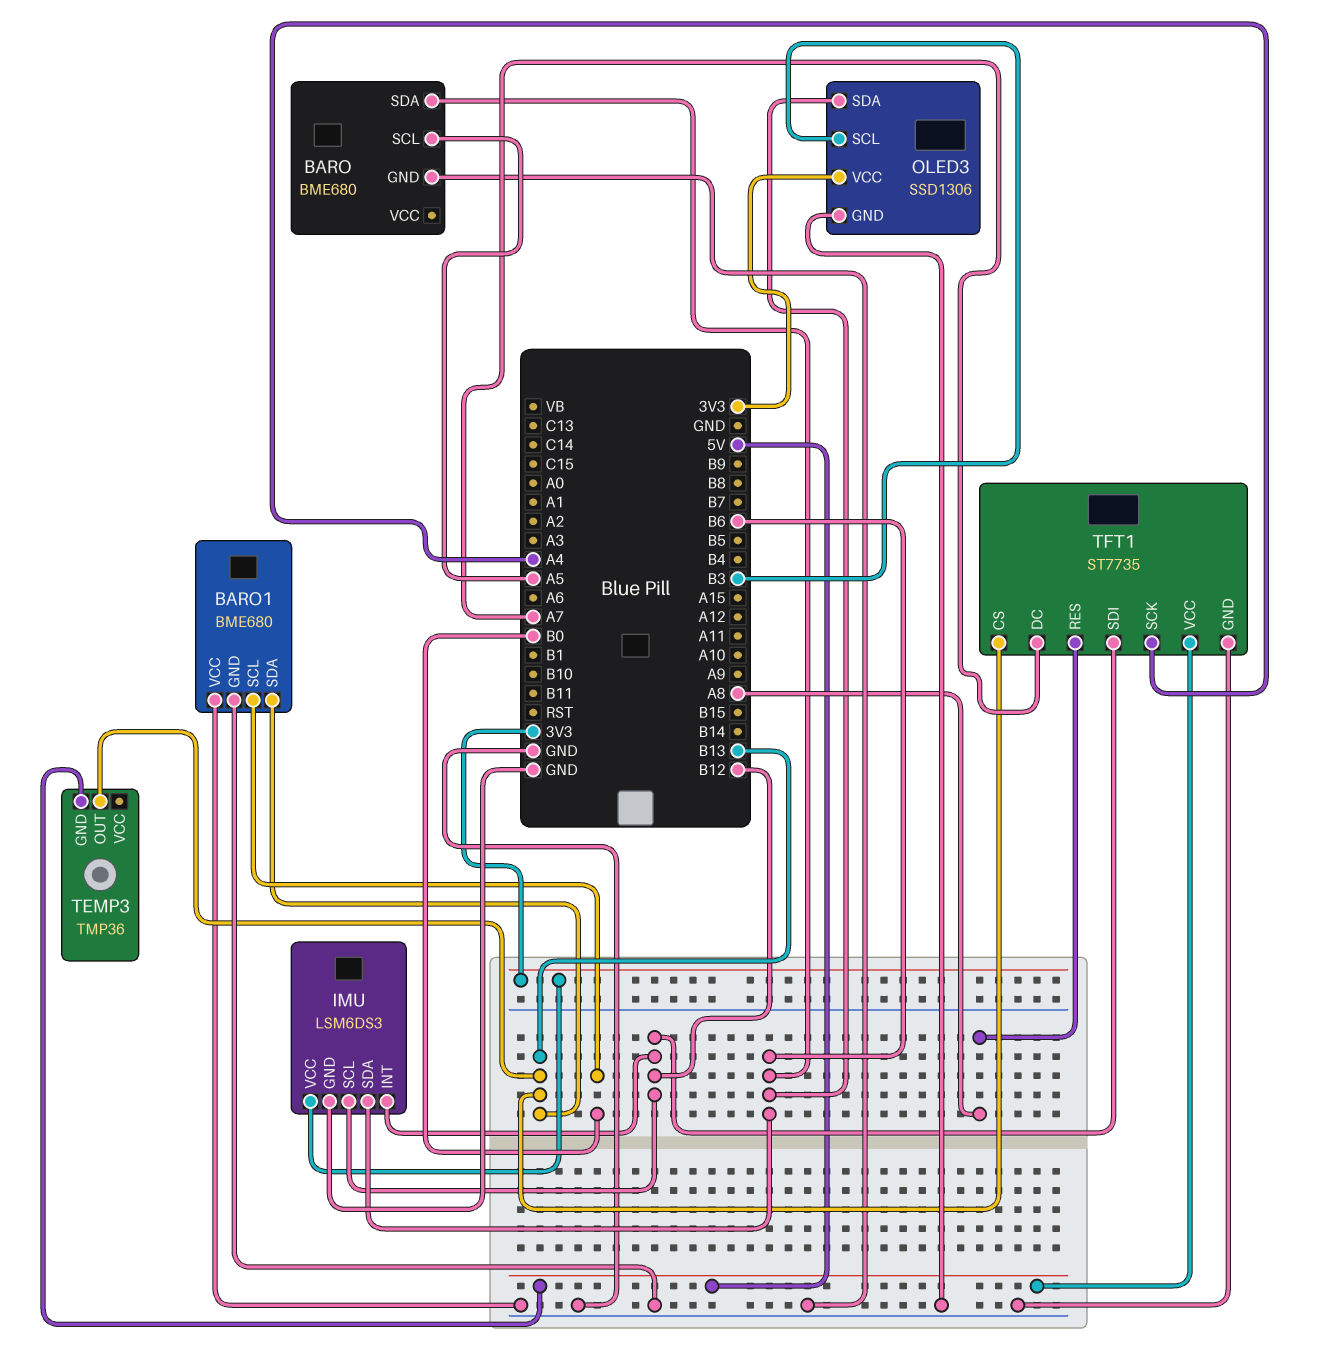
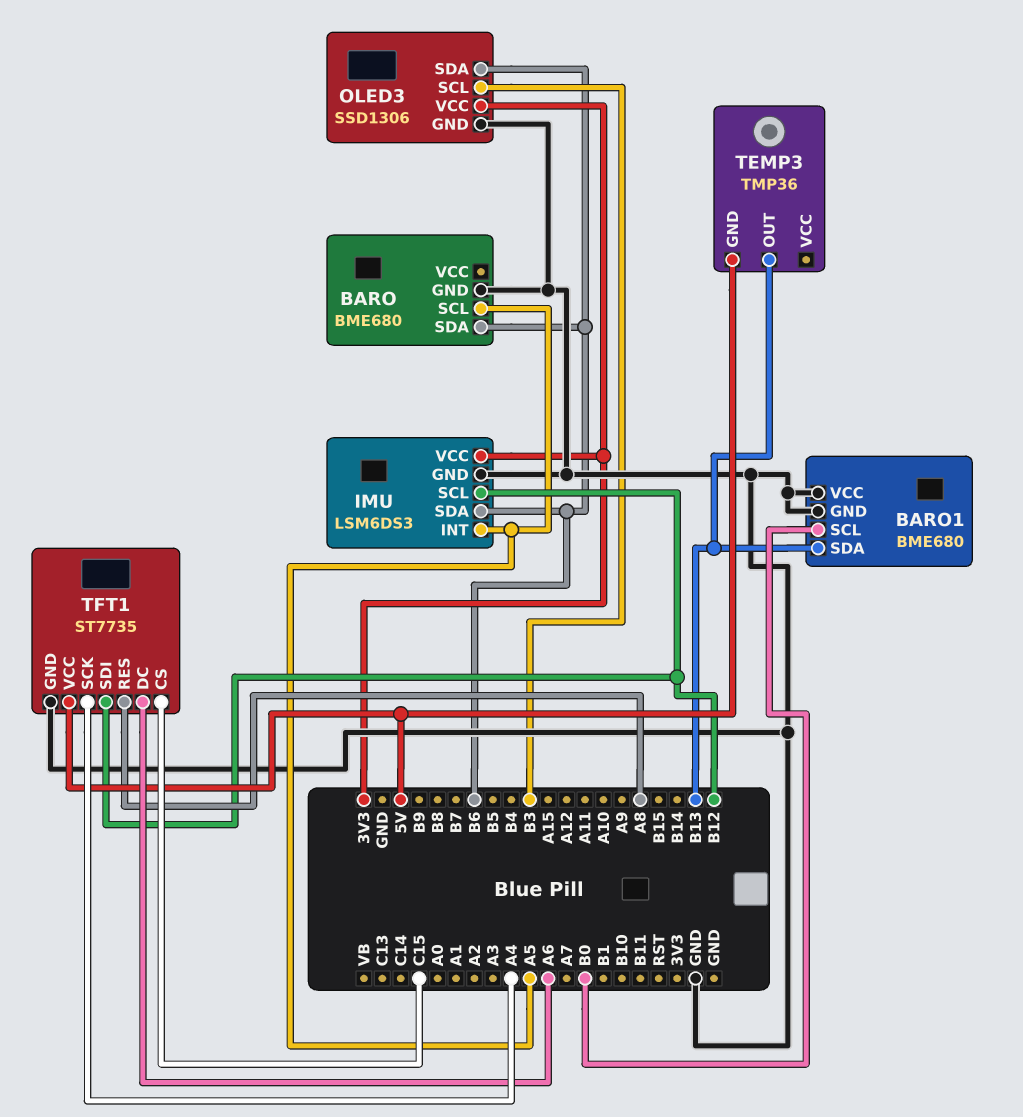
IMU pin INT: B12 -> A5
TFT1 pin CS: B13 -> C15
TFT1 pin DC: A7 -> A6

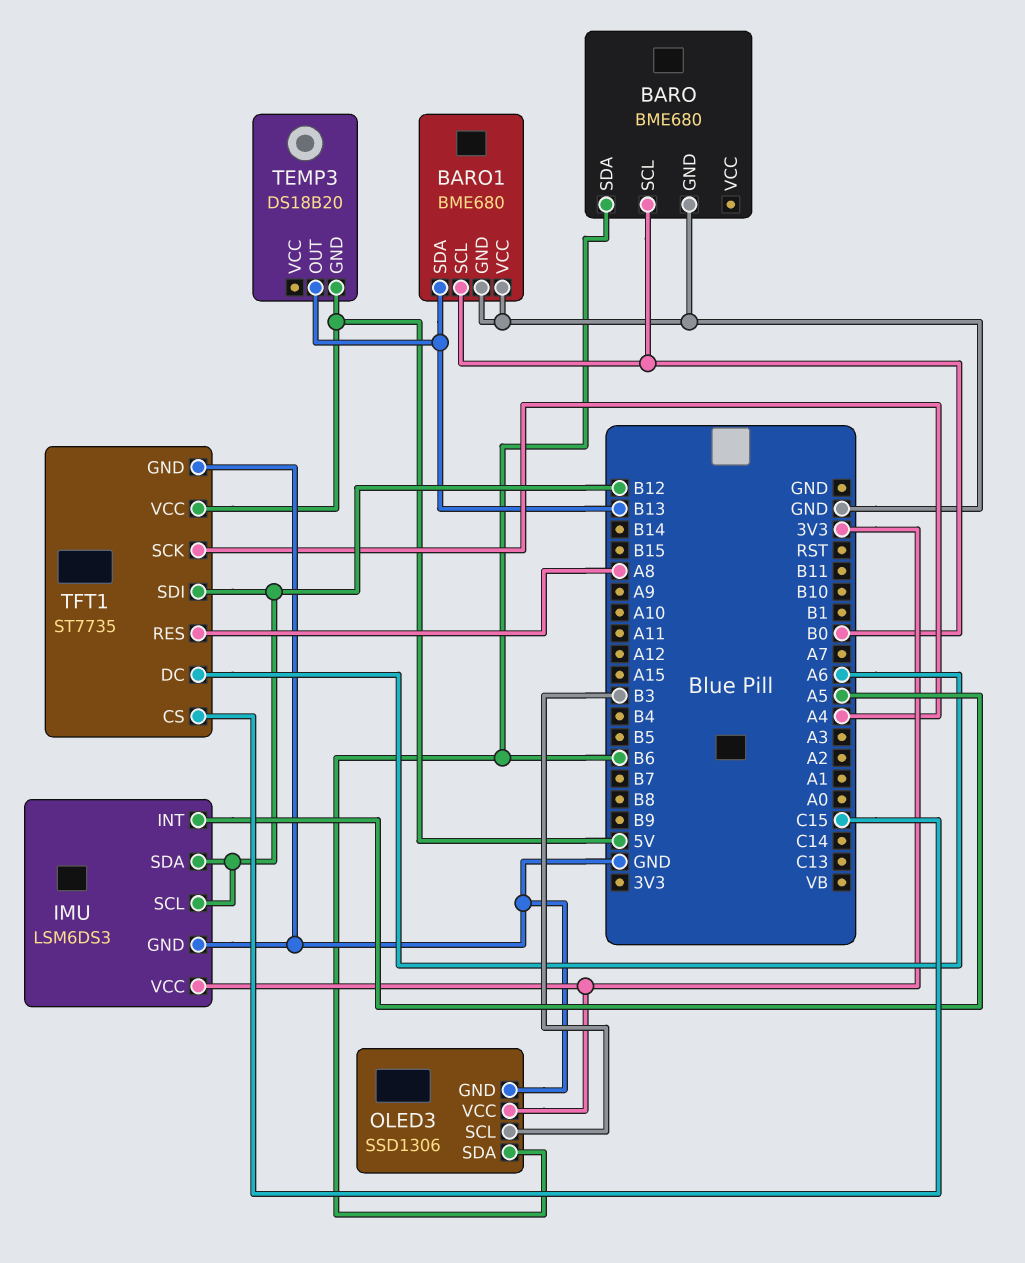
BARO pin SCL: A5 -> B0
IMU pin SDA: B6 -> B12
TEMP3: TMP36 -> DS18B20

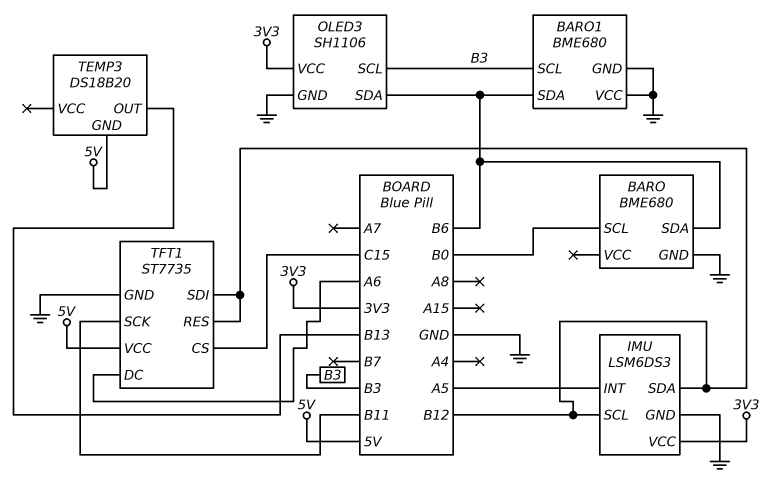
BARO1 pin SCL: B0 -> B3
BARO1 pin SDA: B13 -> B6
OLED3: SSD1306 -> SH1106
TFT1 pin RES: A8 -> B12
TFT1 pin SCK: A4 -> B11

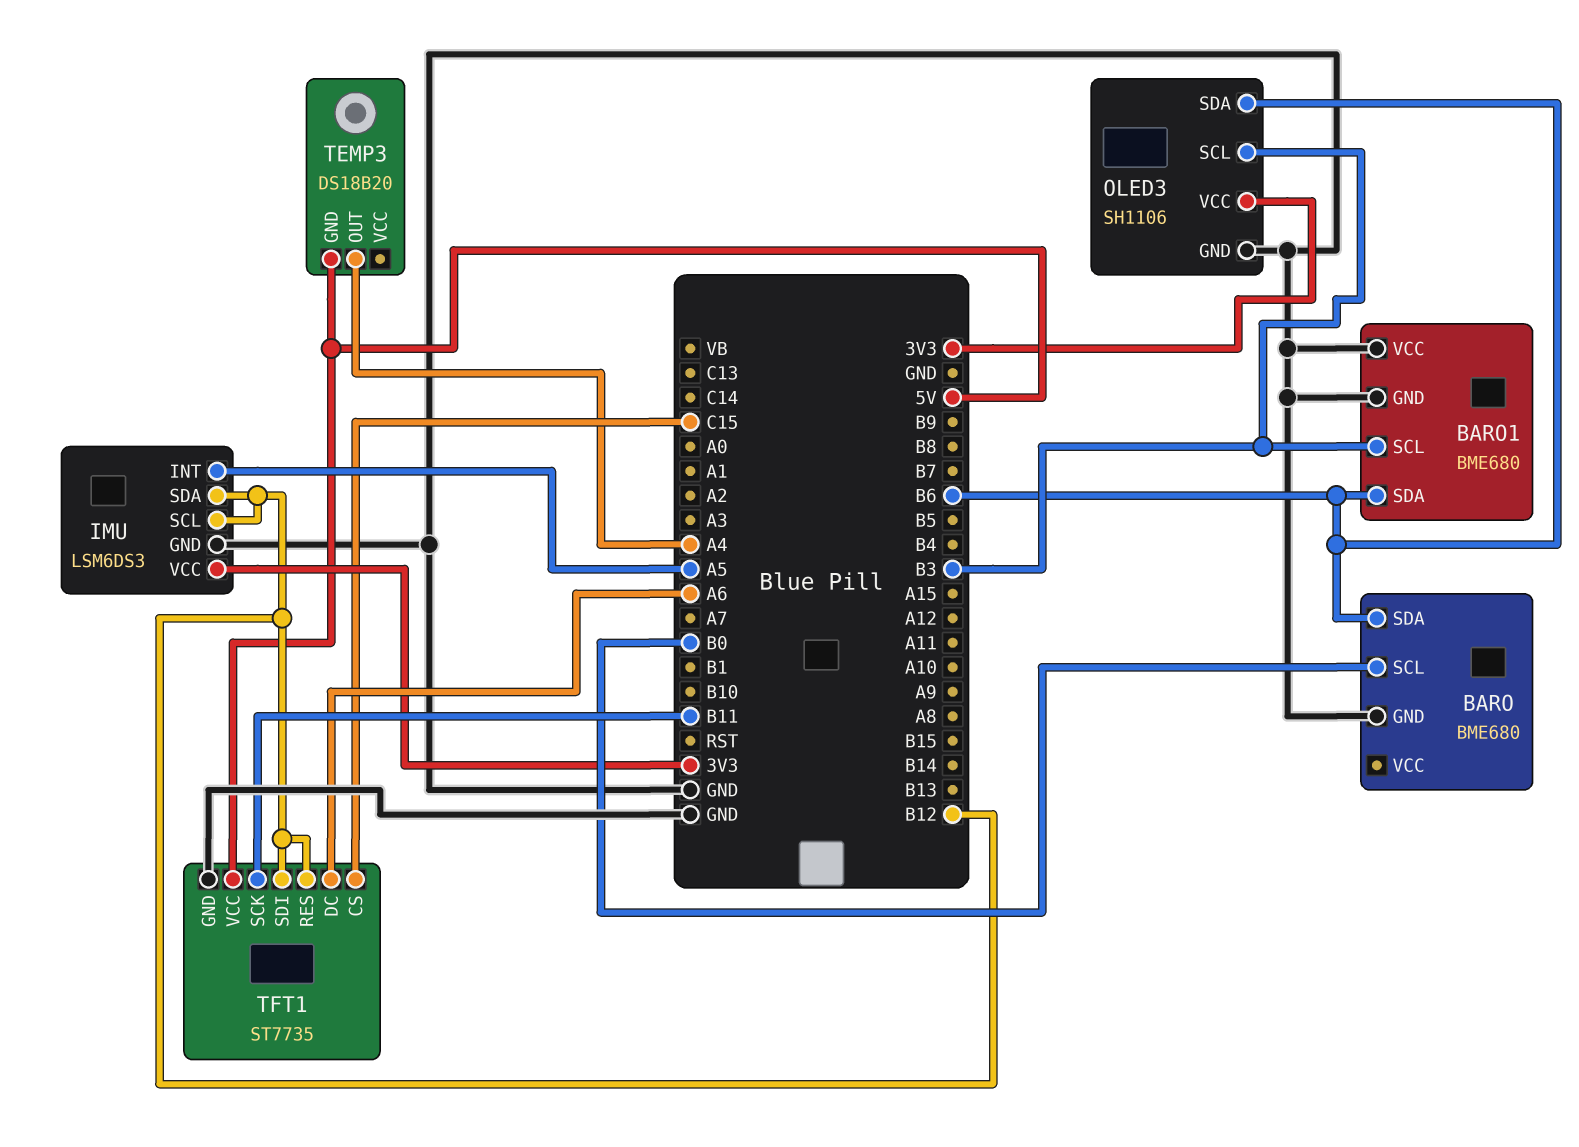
TEMP3 pin OUT: B13 -> A4

